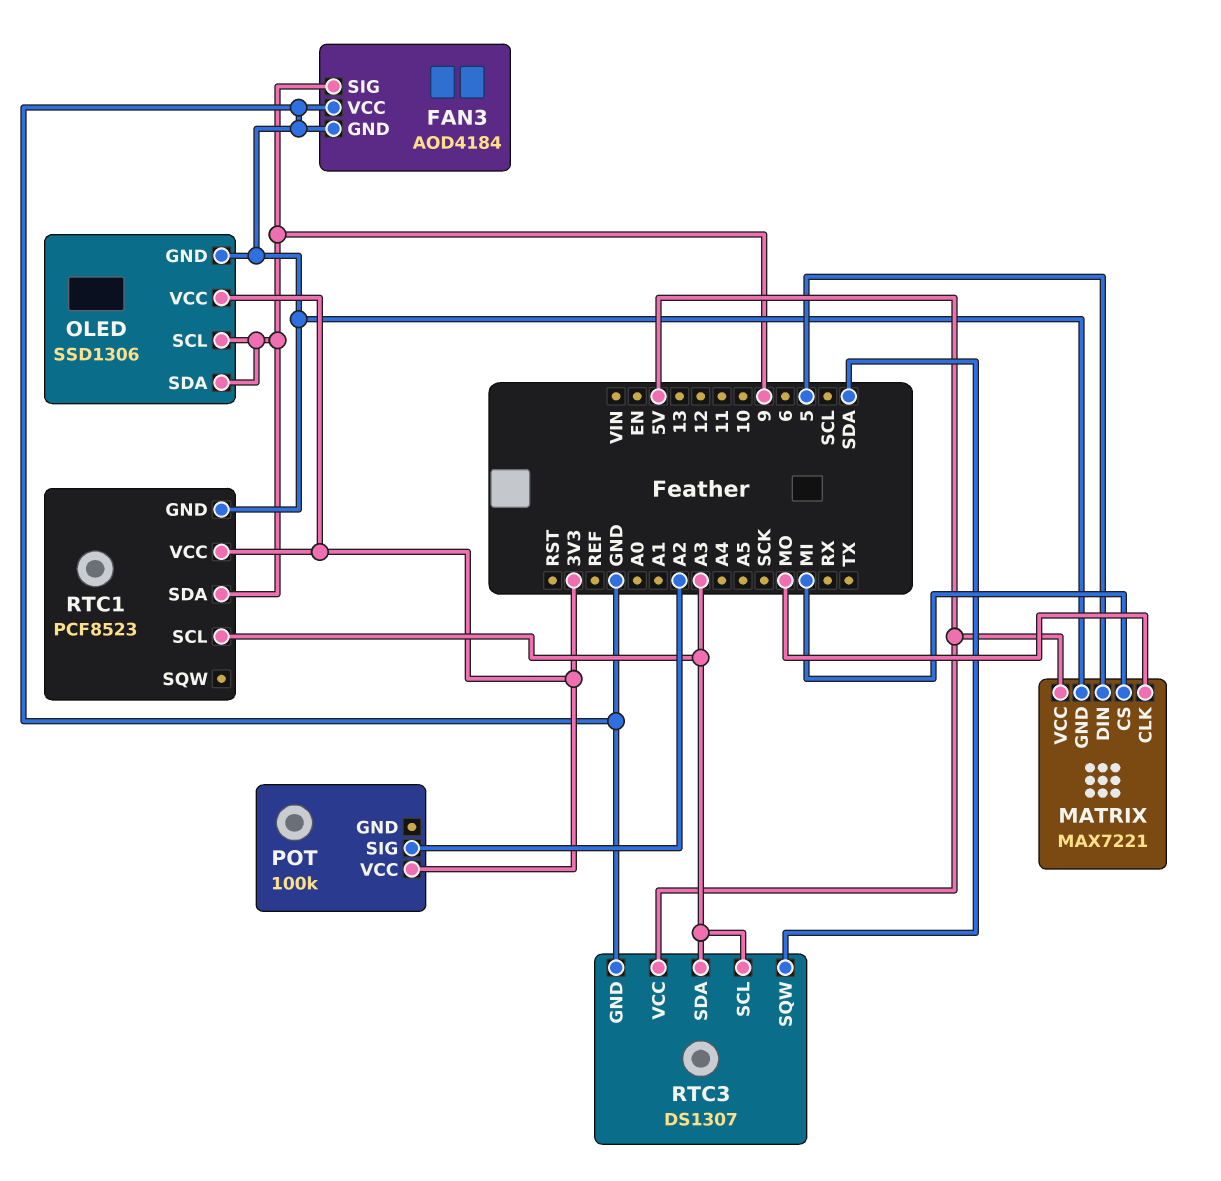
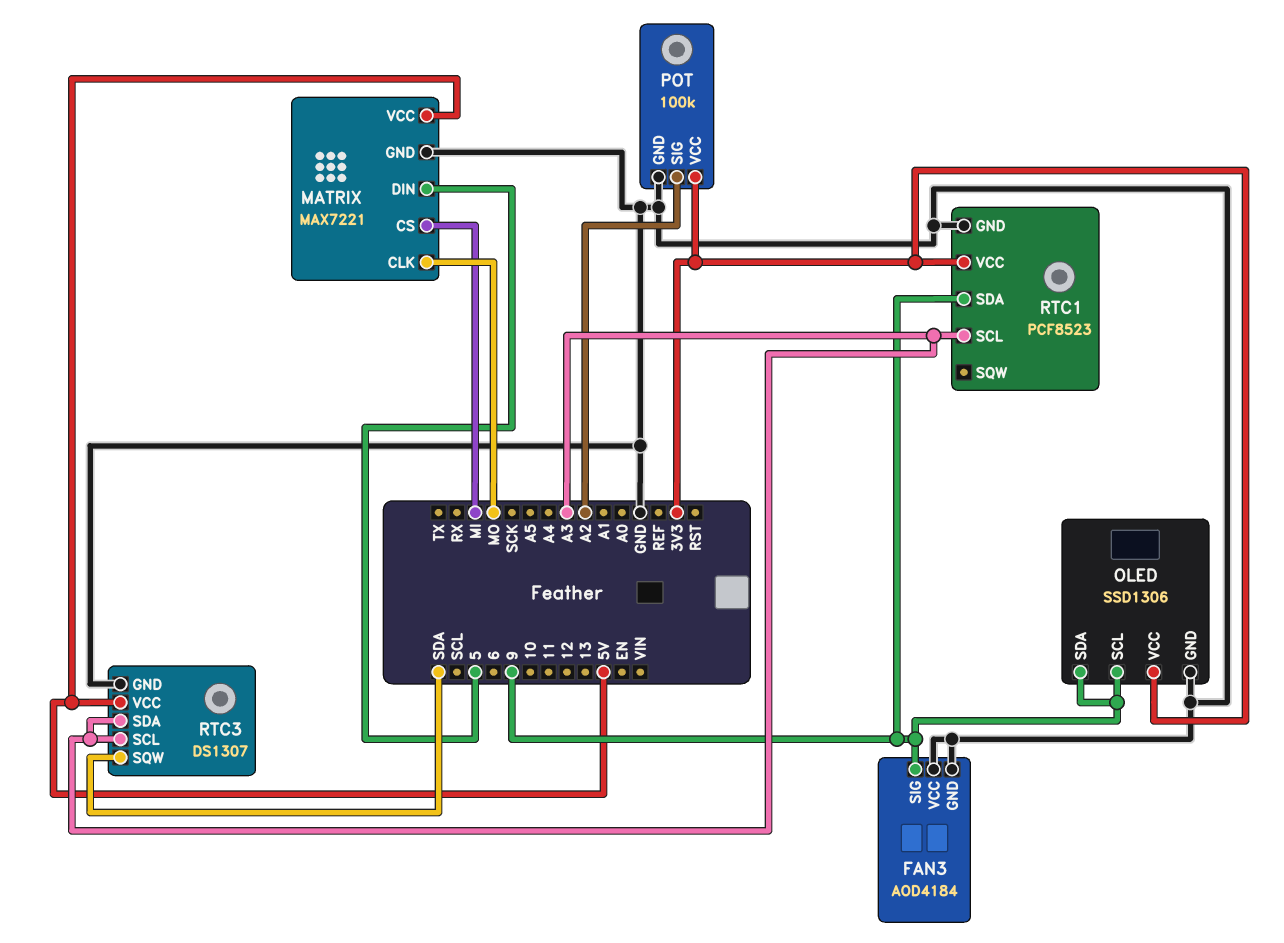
POT pin GND: none -> GND

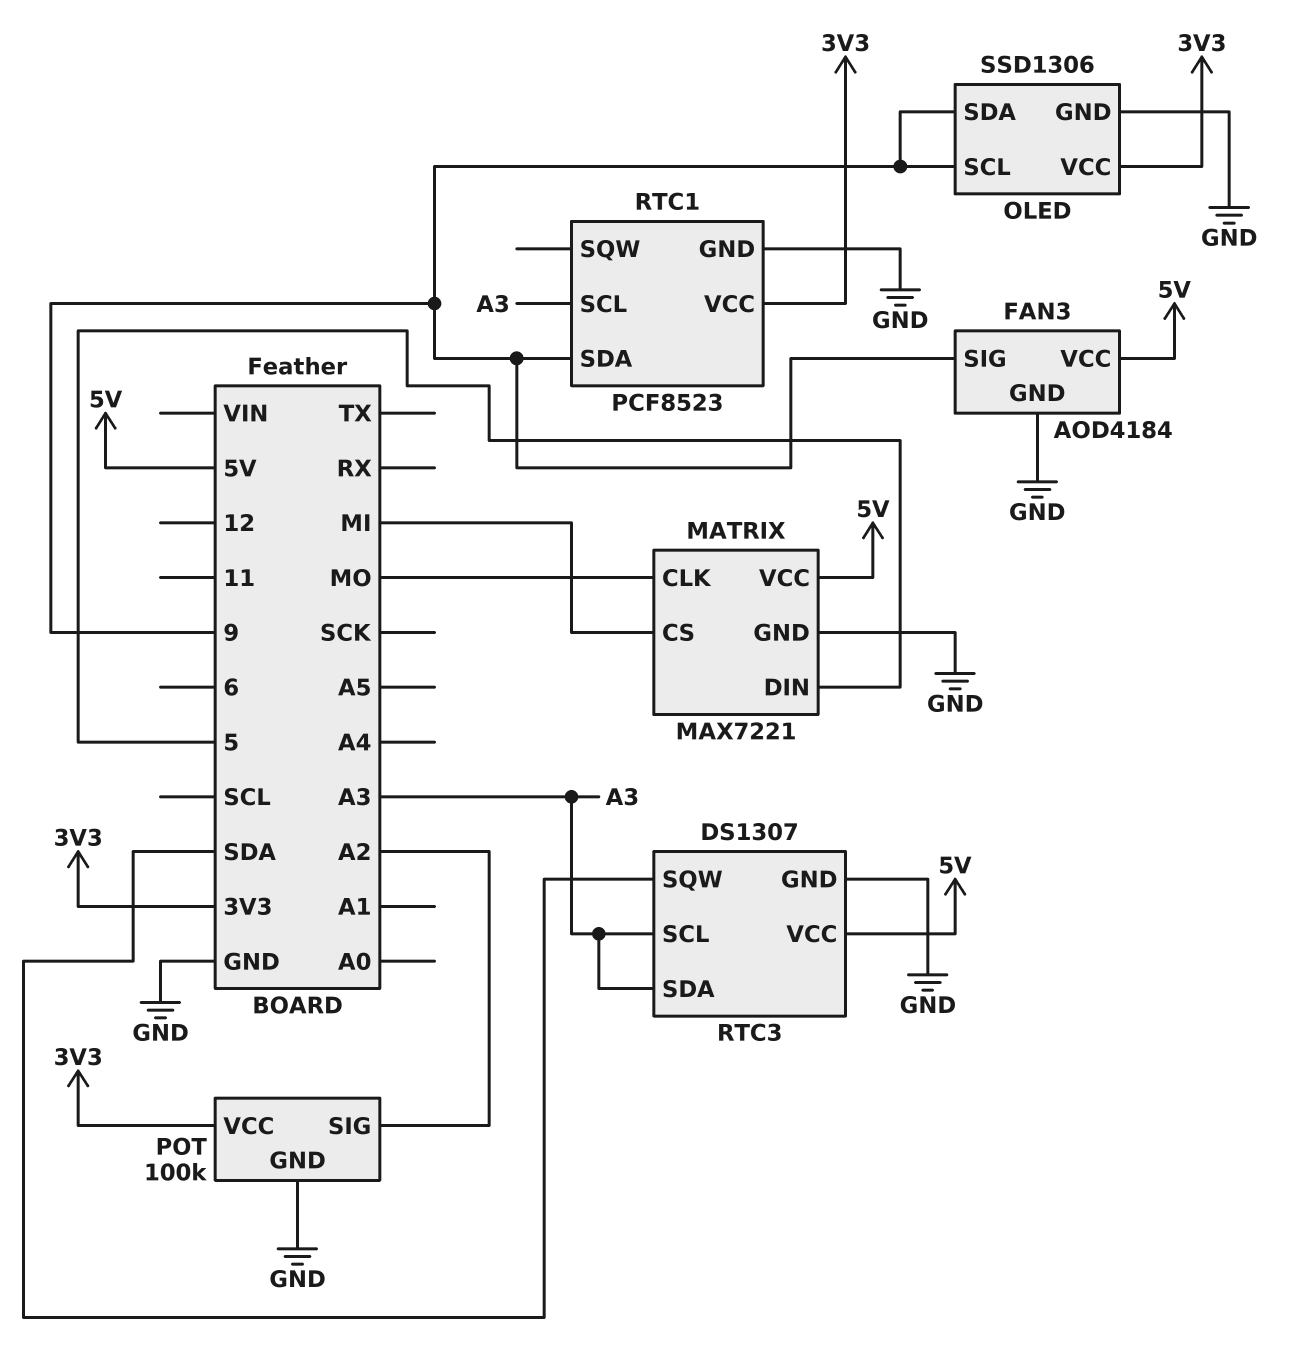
FAN3 pin VCC: GND -> 5V

